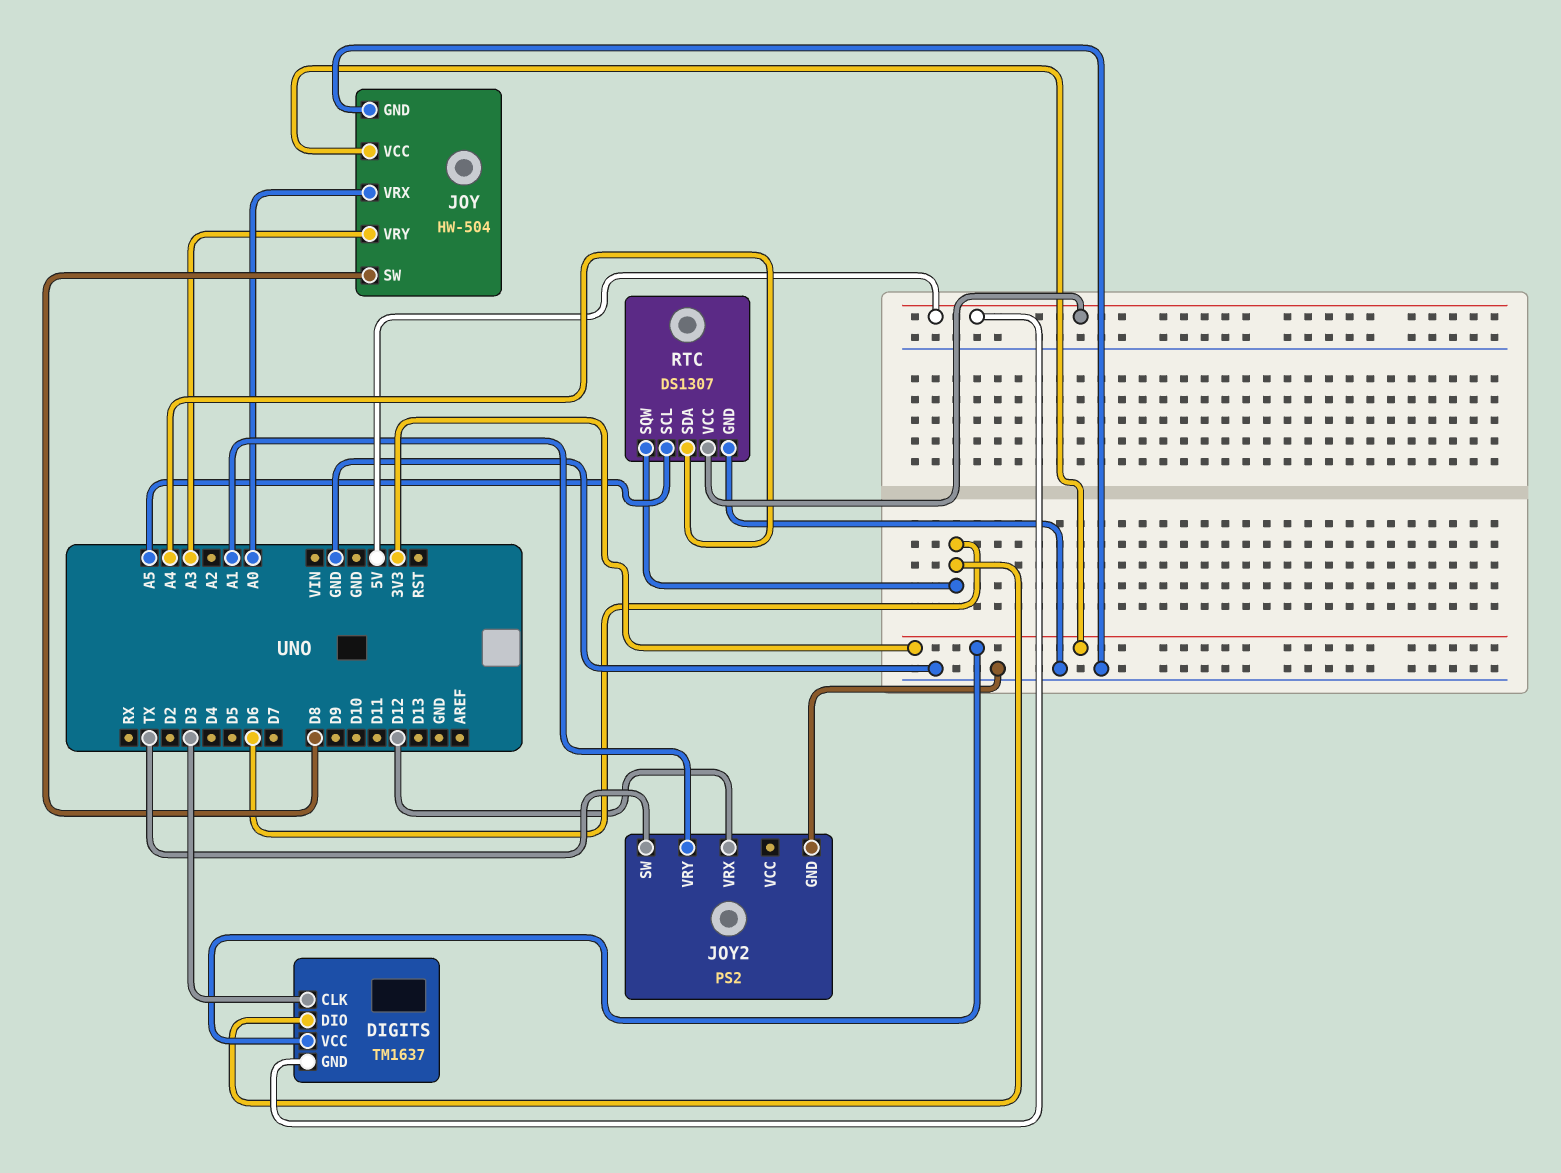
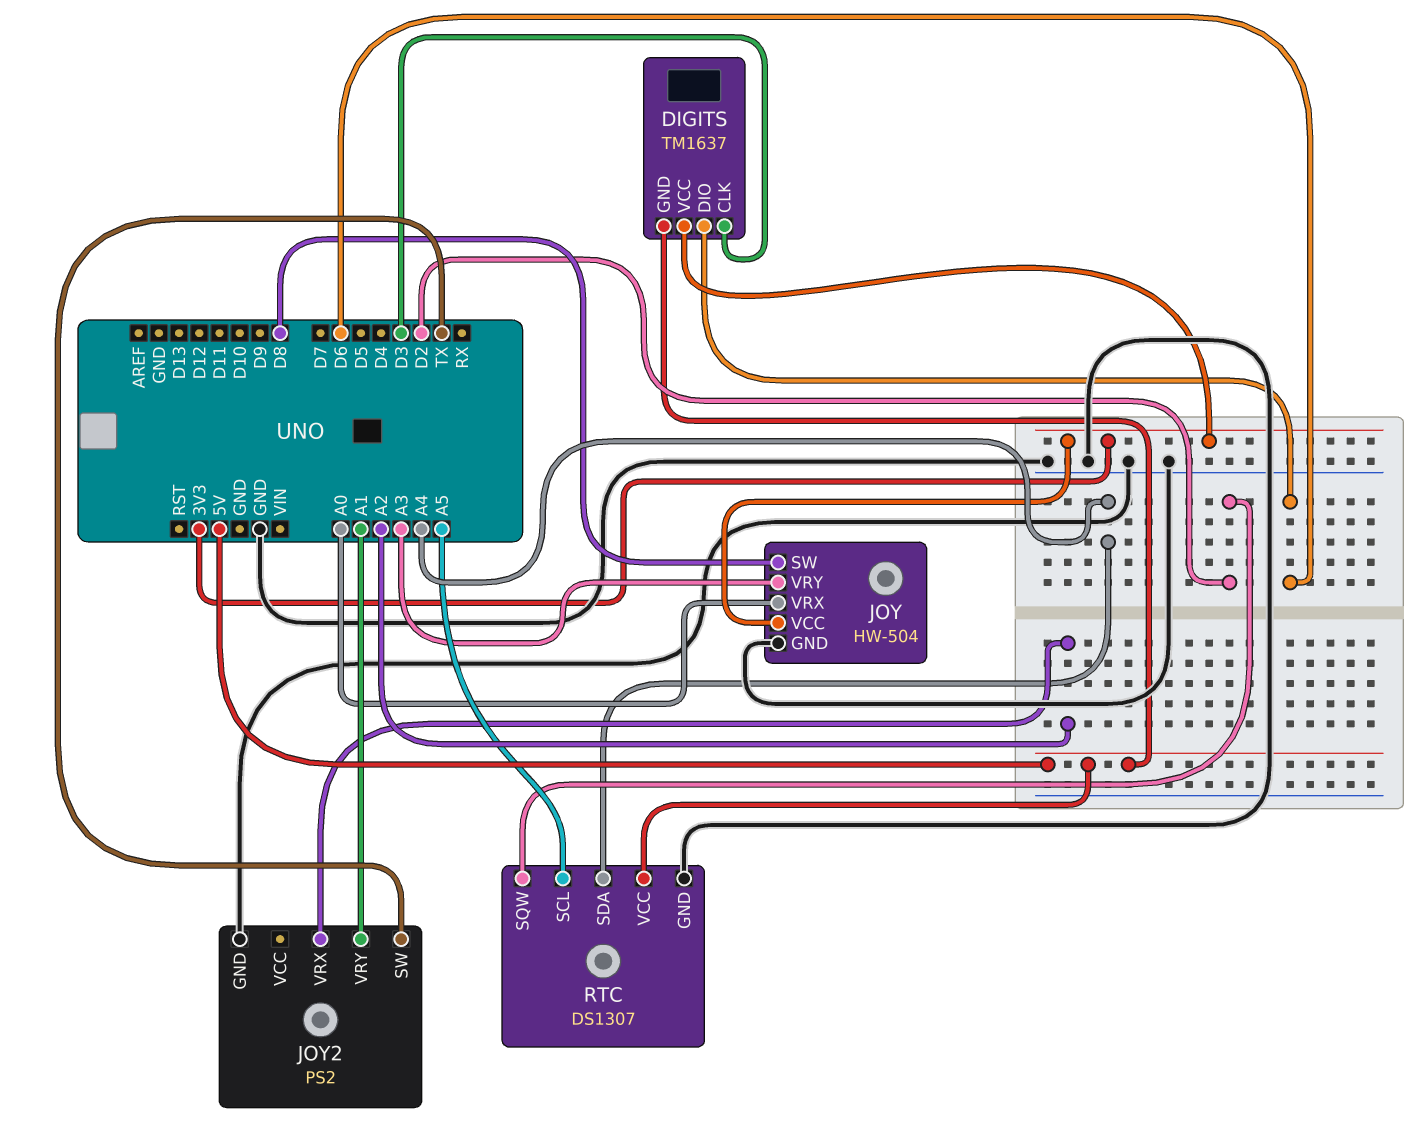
JOY2 pin VRX: D12 -> A2
RTC pin SQW: D6 -> D2

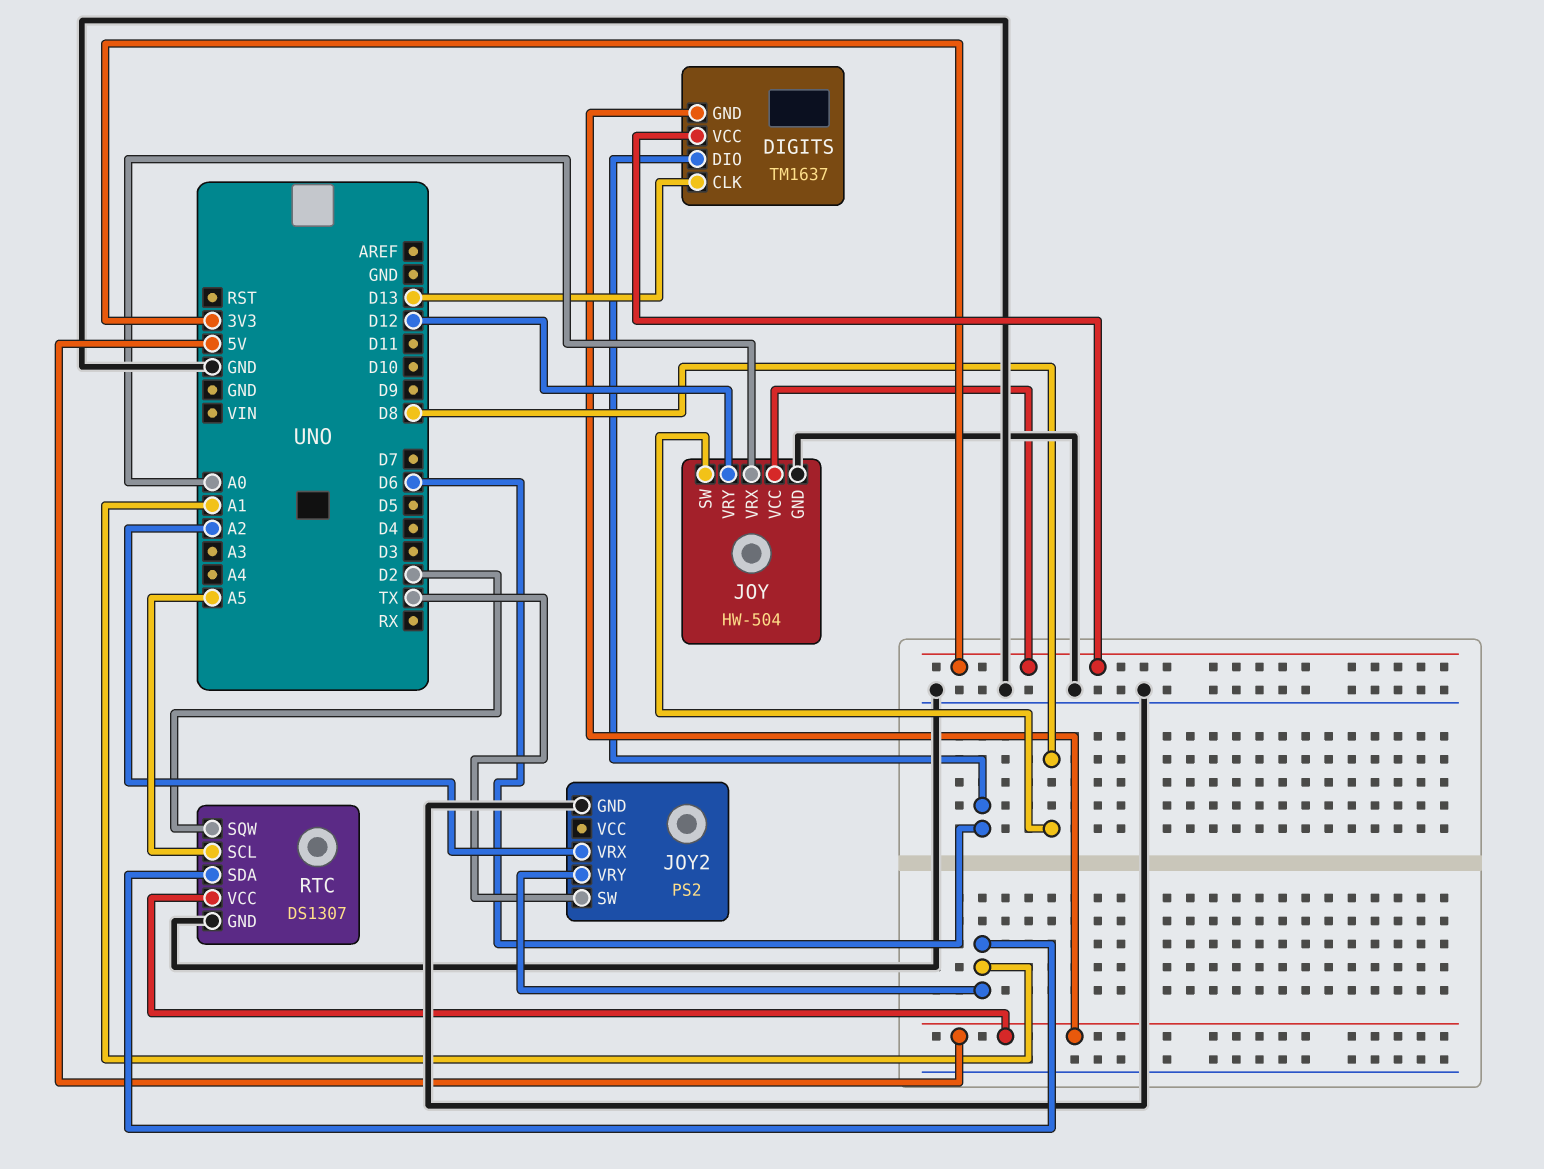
DIGITS pin CLK: D3 -> D13
JOY pin VRY: A3 -> D12
RTC pin SDA: A4 -> A1

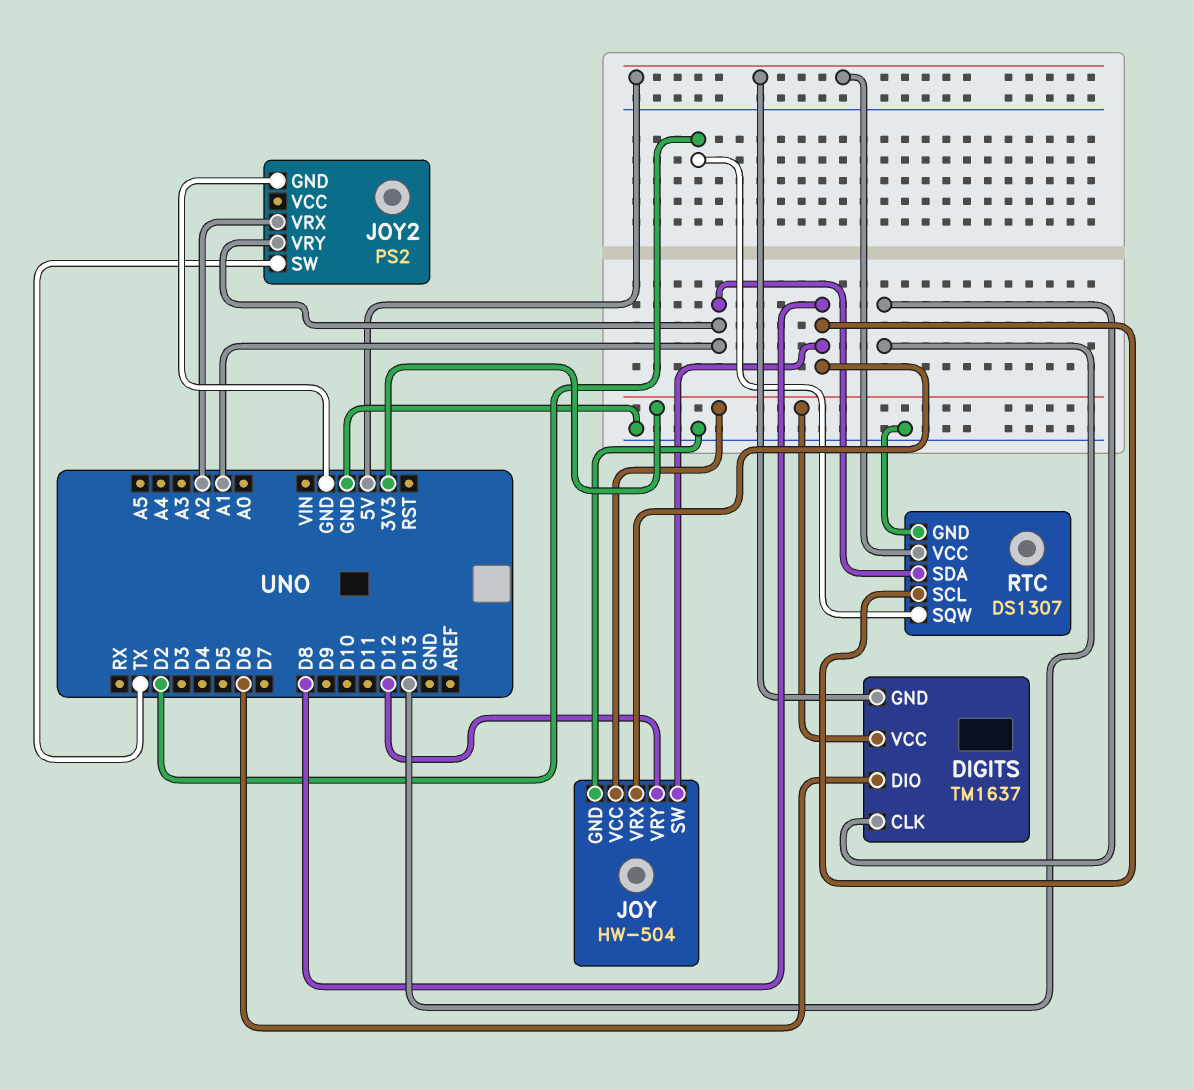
JOY pin VRX: A0 -> D8
RTC pin SCL: A5 -> D8

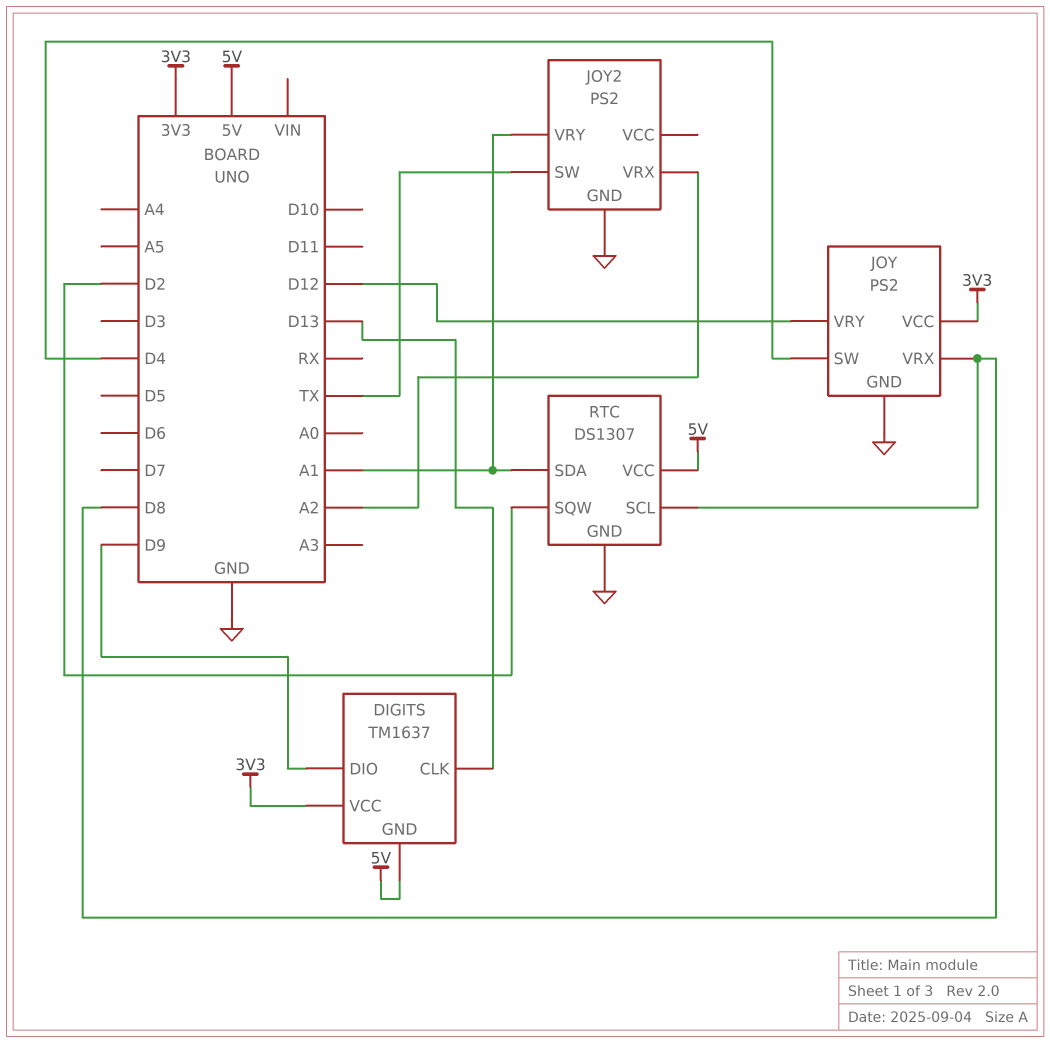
DIGITS pin DIO: D6 -> D9
JOY: HW-504 -> PS2
JOY pin SW: D8 -> D4

